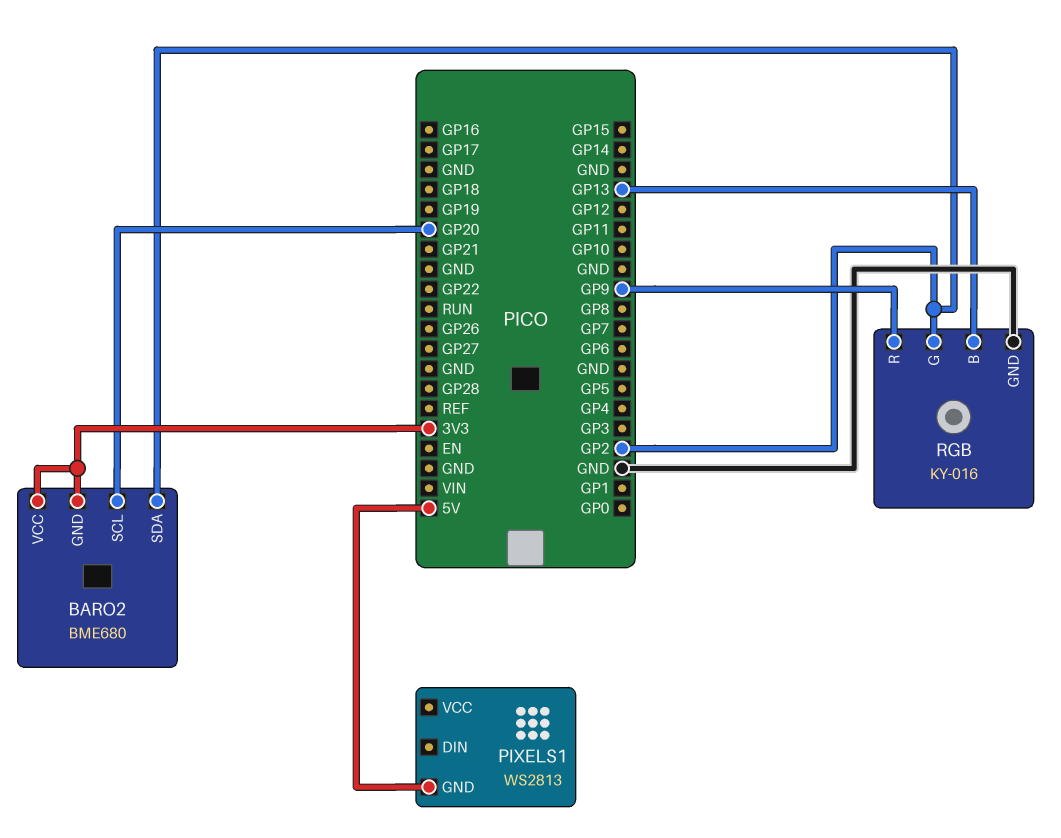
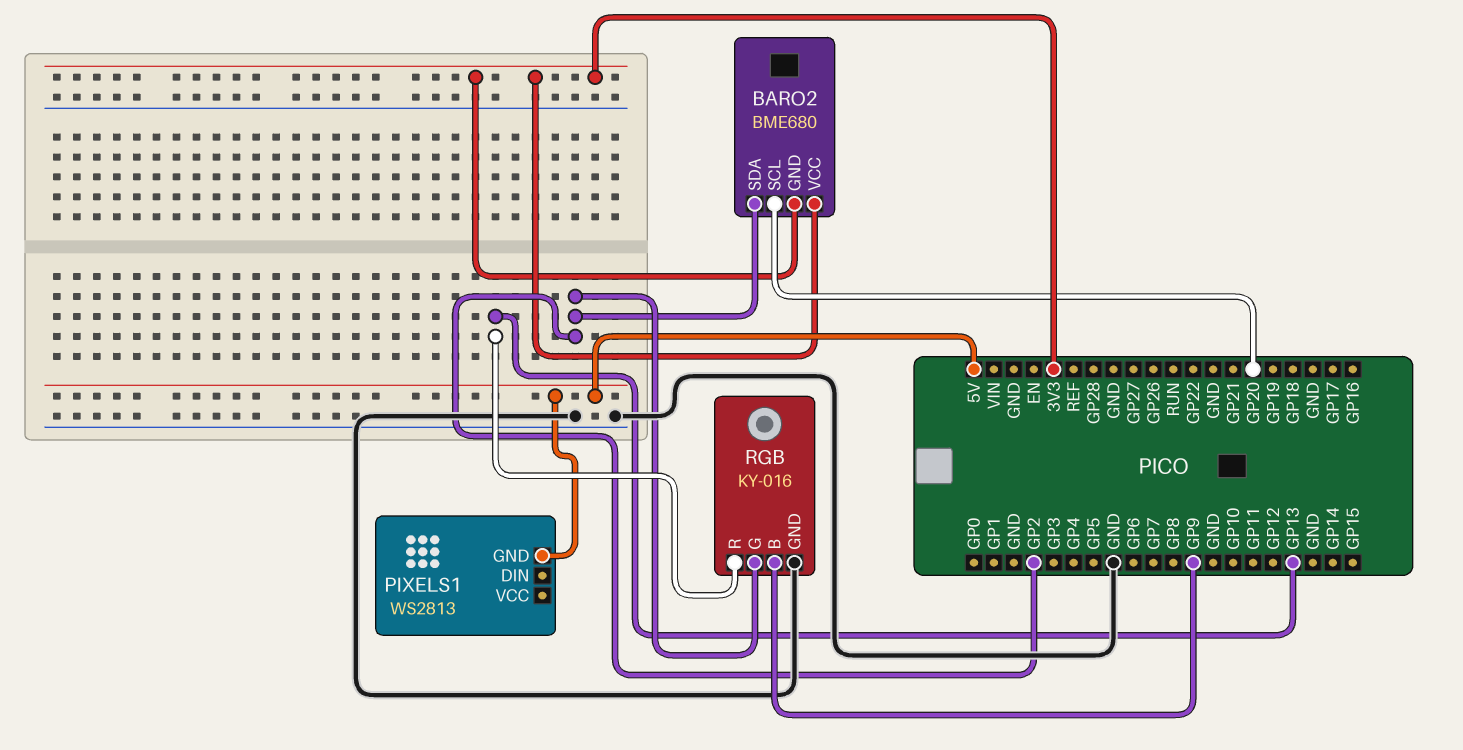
RGB pin B: GP13 -> GP9
RGB pin R: GP9 -> GP13

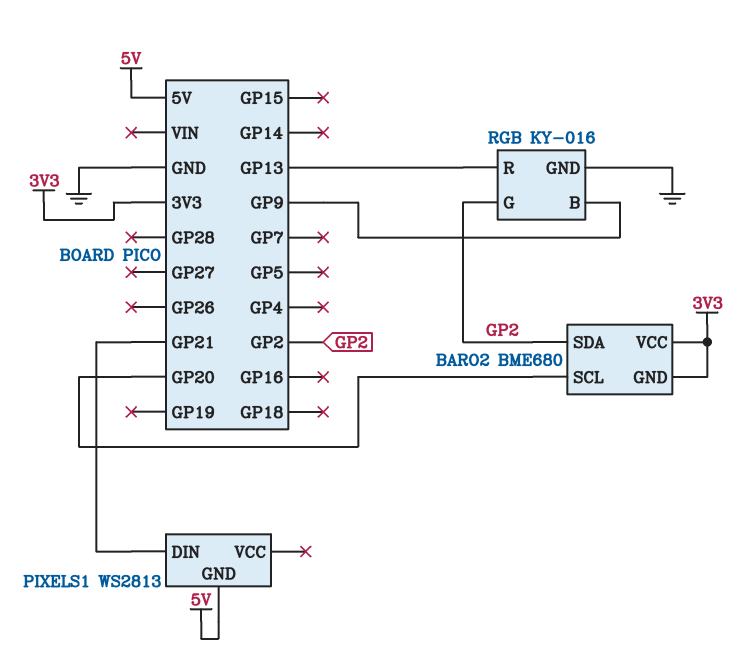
PIXELS1 pin DIN: none -> GP21

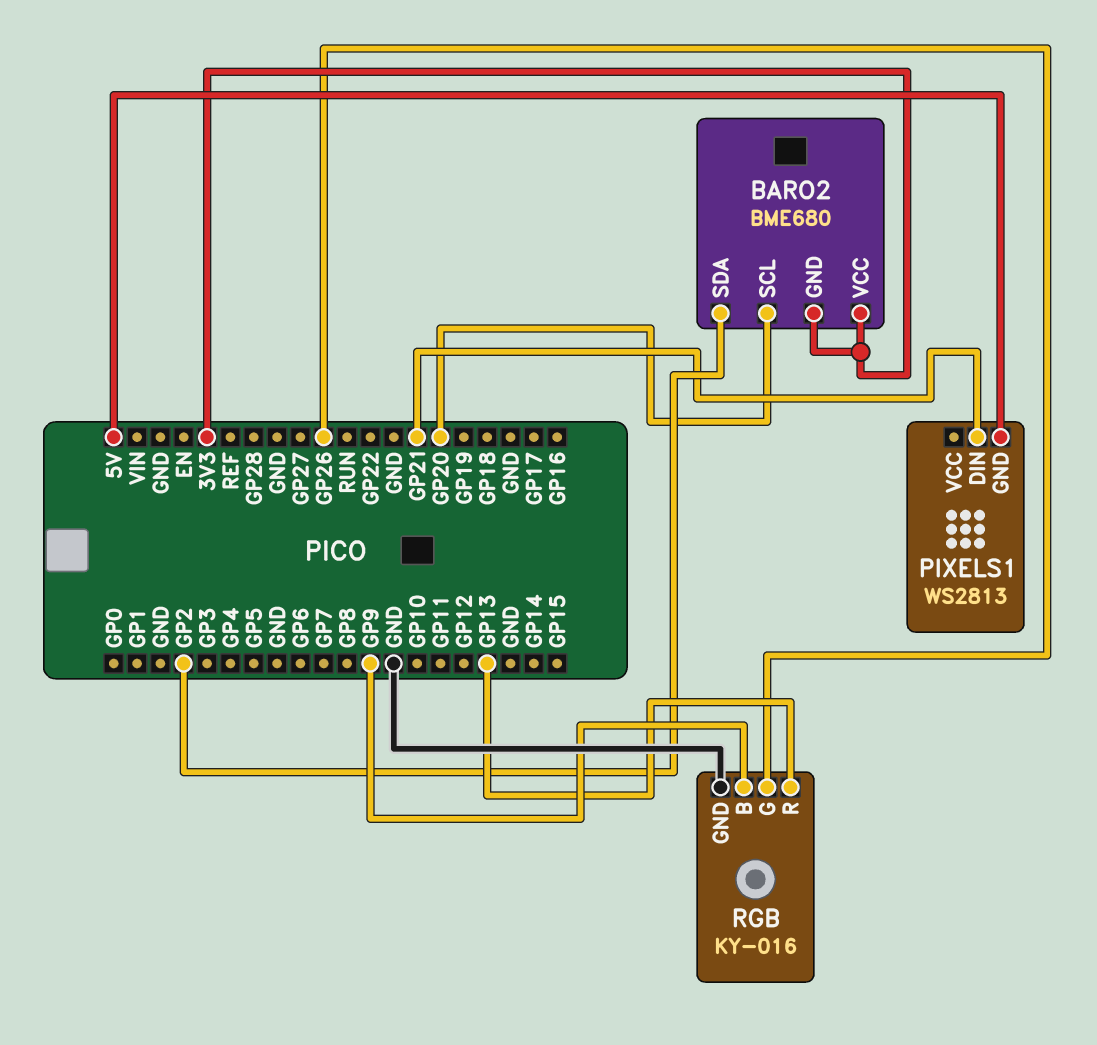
RGB pin G: GP2 -> GP26

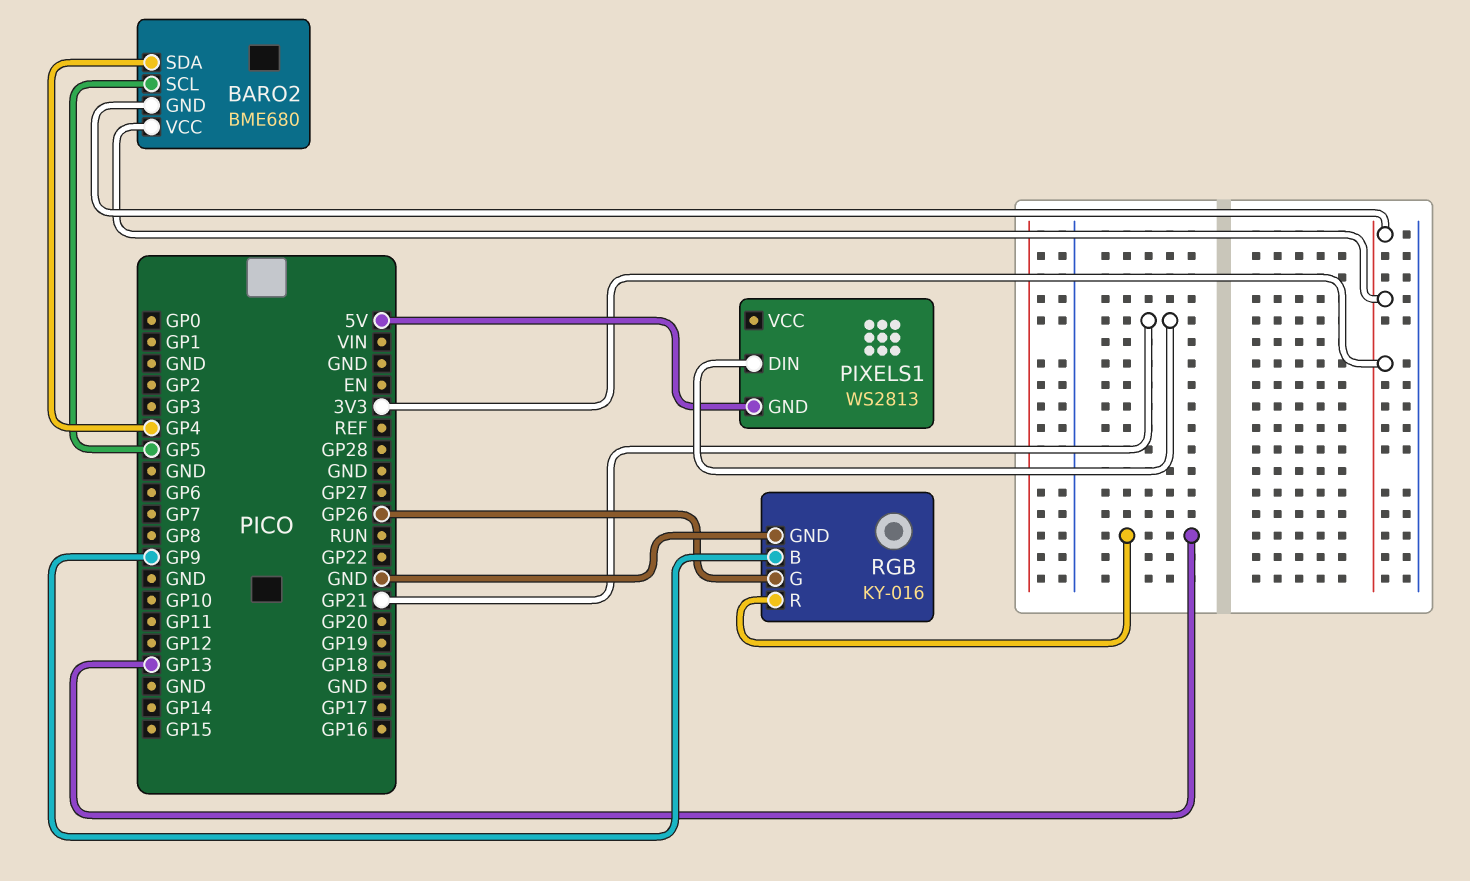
BARO2 pin SCL: GP20 -> GP5
BARO2 pin SDA: GP2 -> GP4

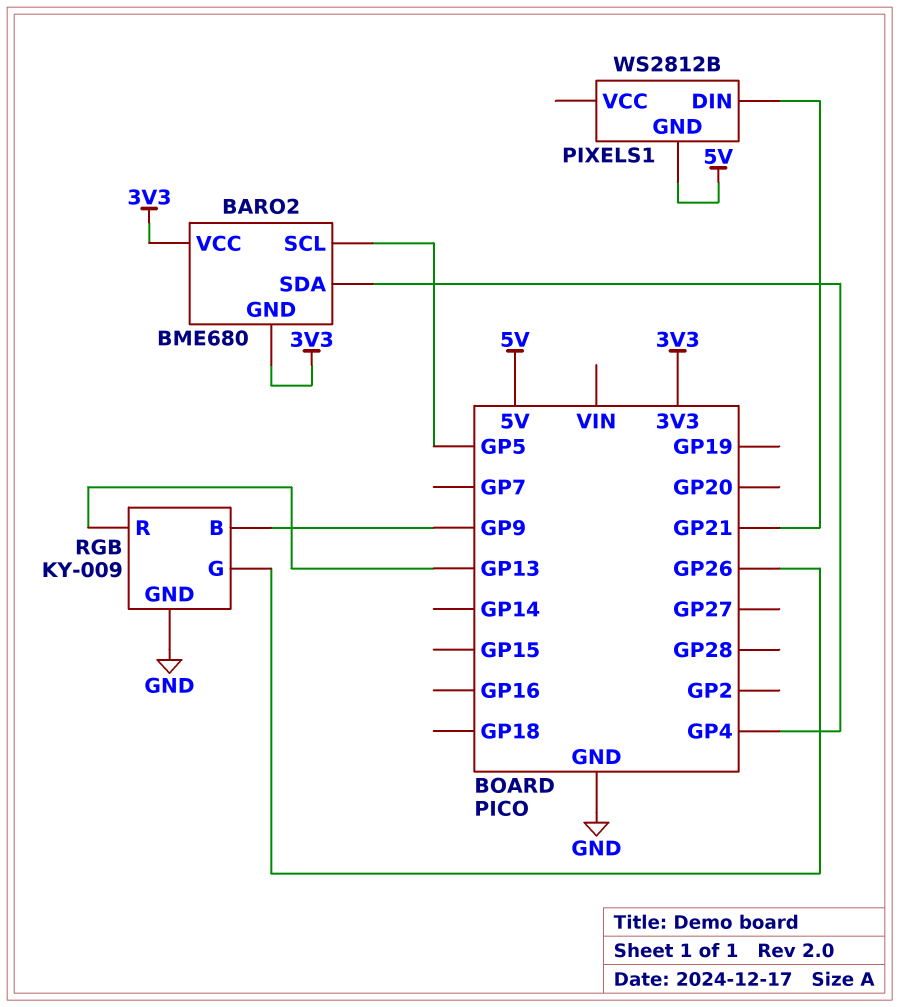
PIXELS1: WS2813 -> WS2812B
RGB: KY-016 -> KY-009

